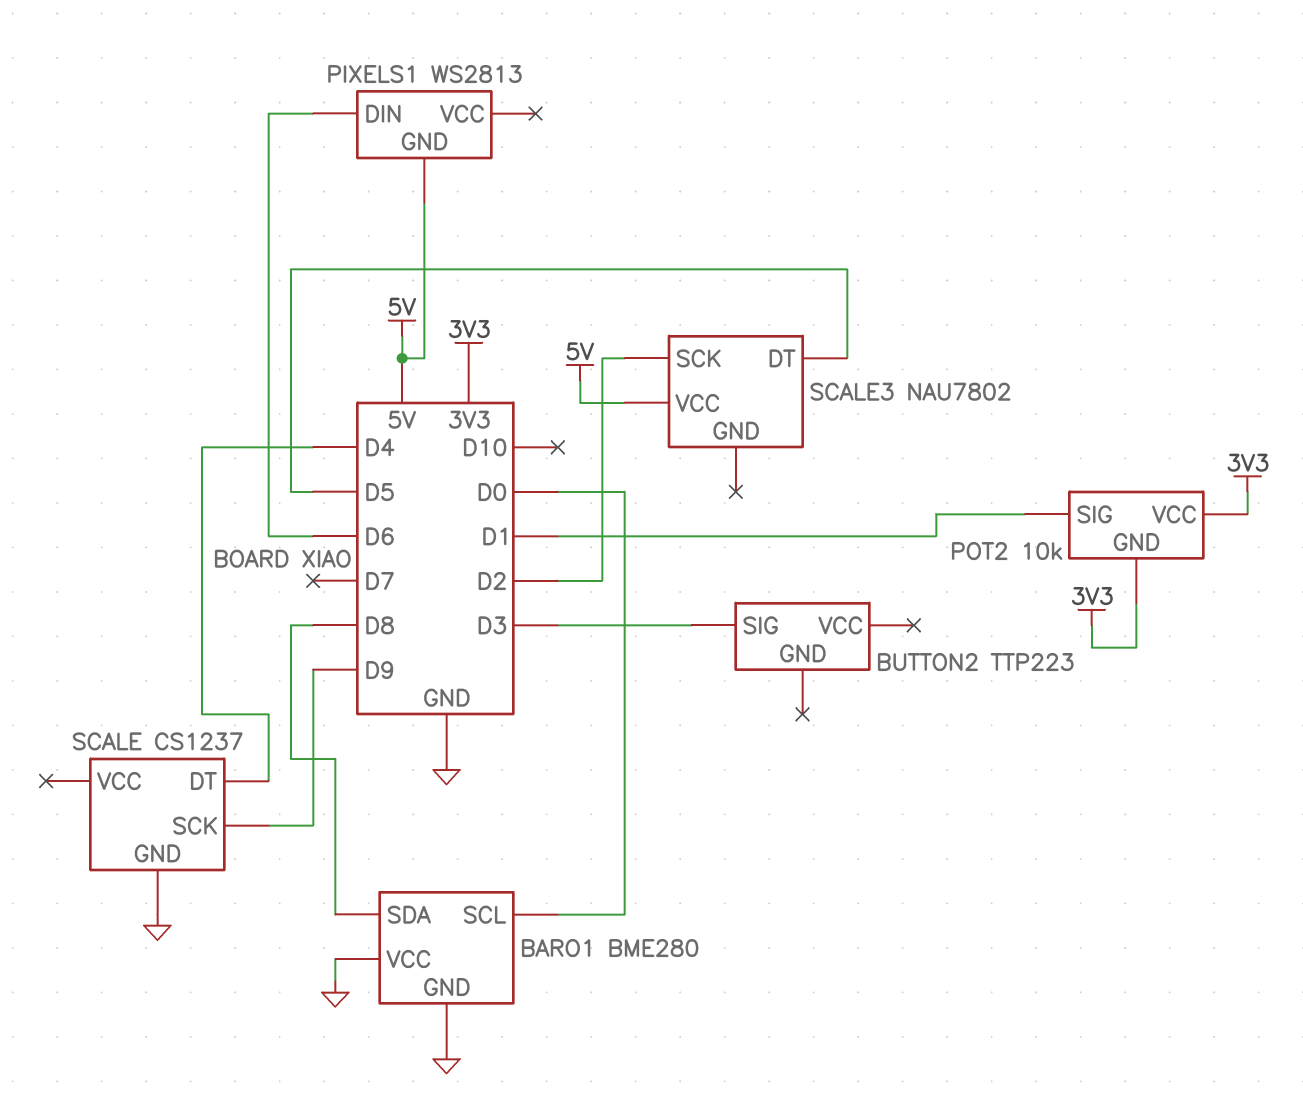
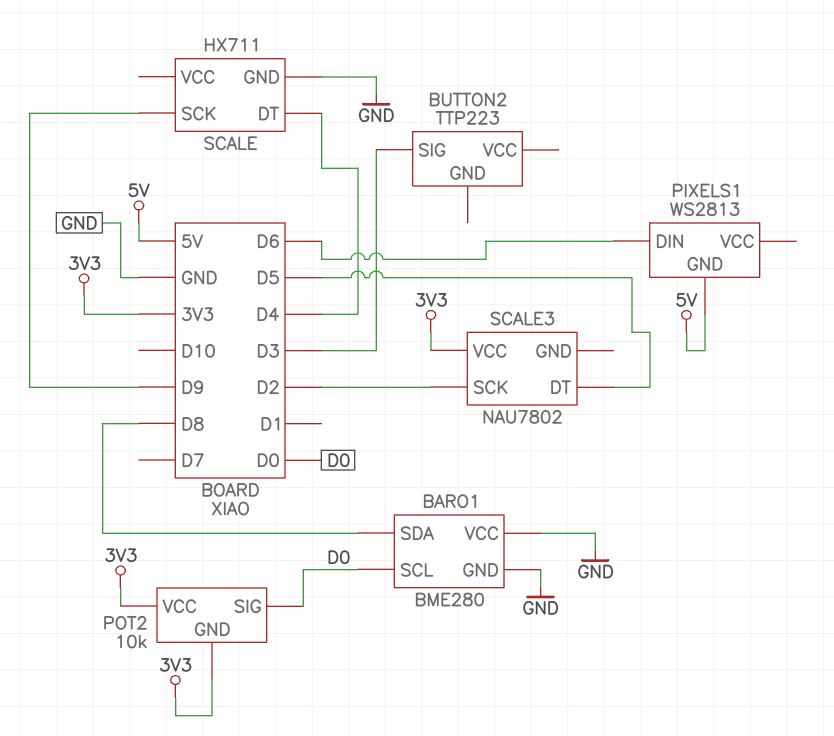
POT2 pin SIG: D1 -> D0
SCALE: CS1237 -> HX711
SCALE3 pin VCC: 5V -> 3V3

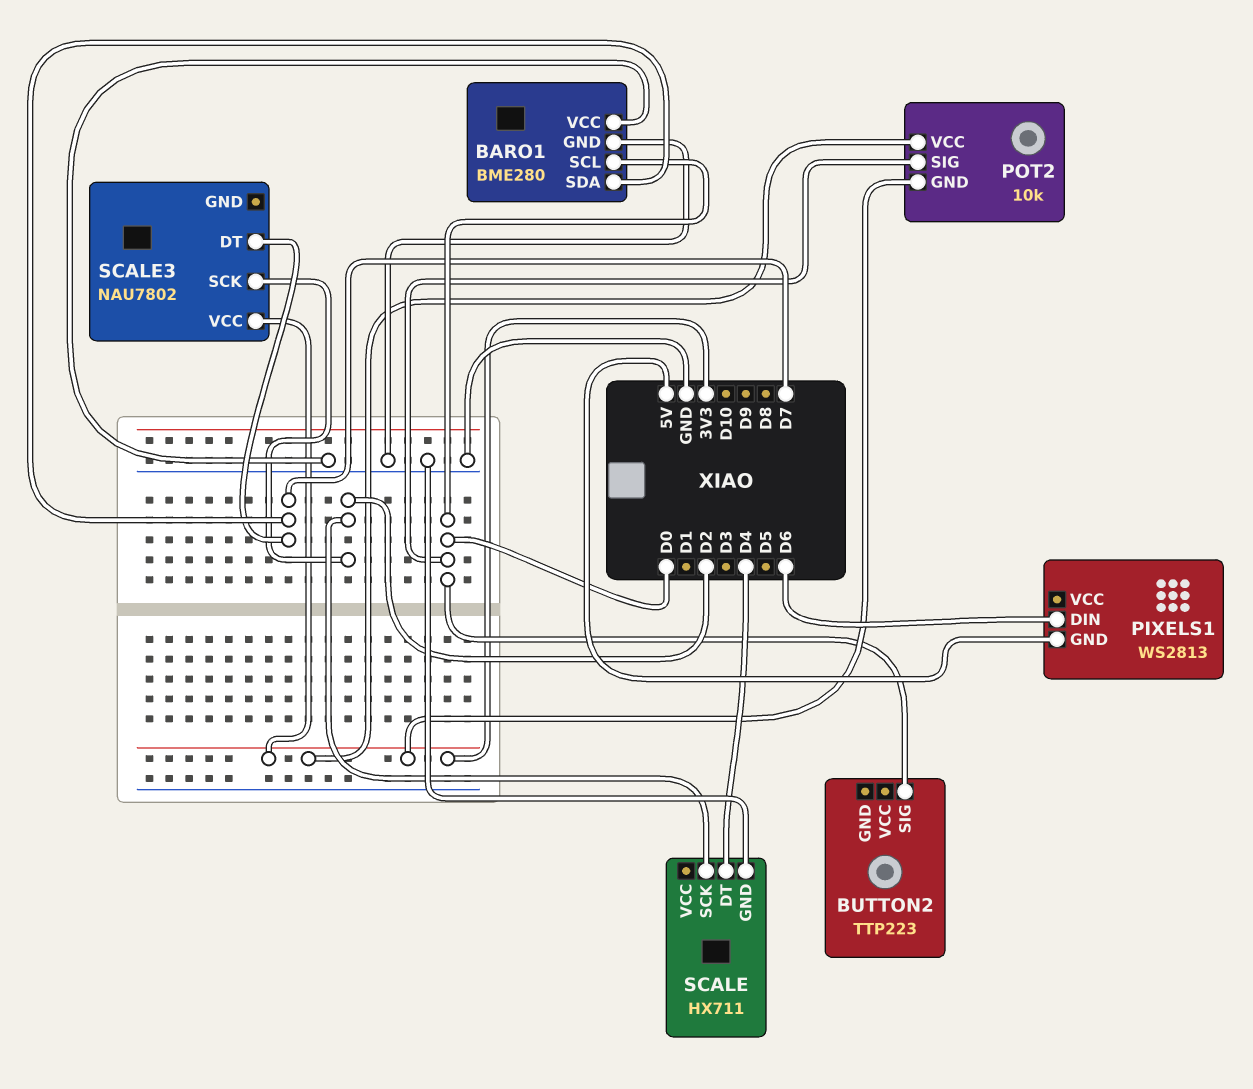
BARO1 pin SDA: D8 -> D7
BUTTON2 pin SIG: D3 -> D0
SCALE pin SCK: D9 -> D2
SCALE3 pin DT: D5 -> D7

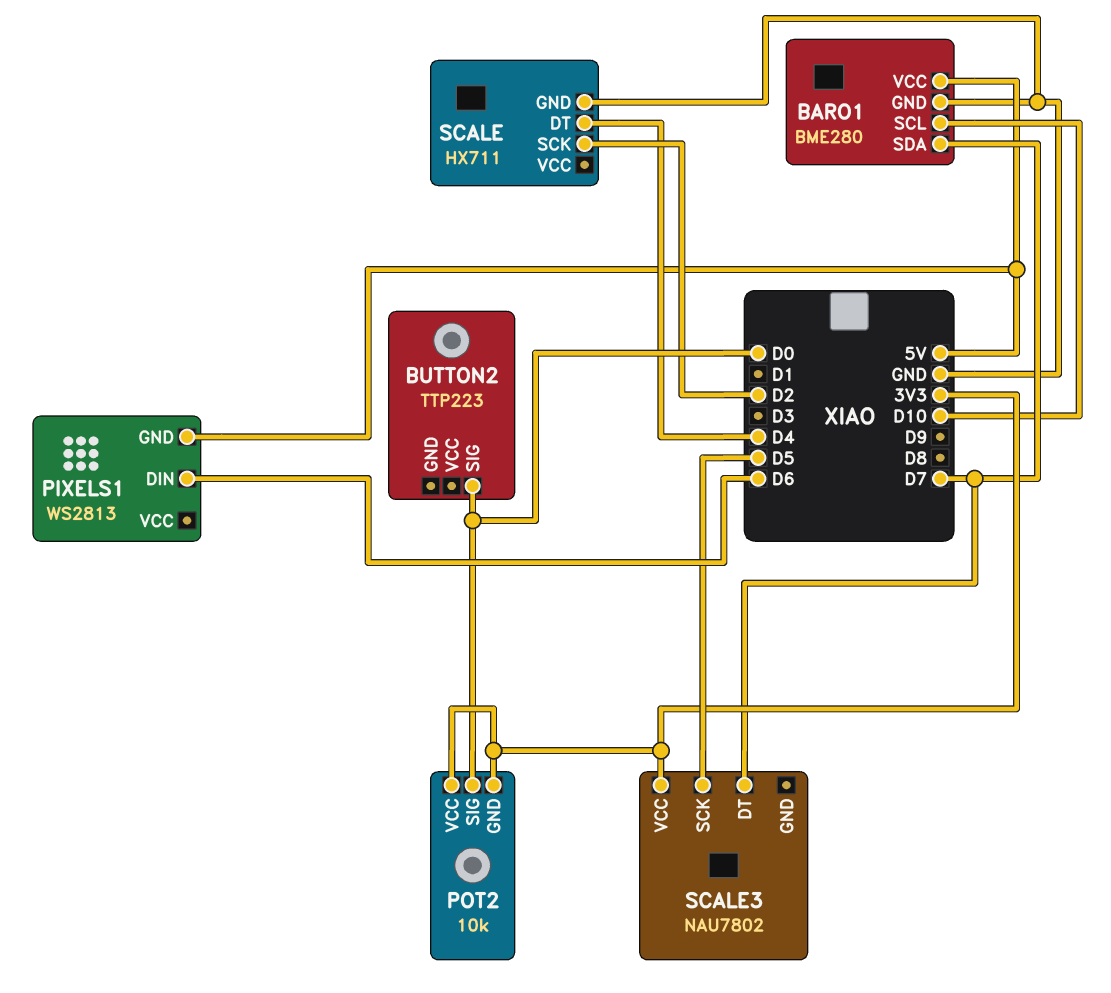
BARO1 pin SCL: D0 -> D10
BARO1 pin VCC: GND -> 5V
SCALE3 pin SCK: D2 -> D5

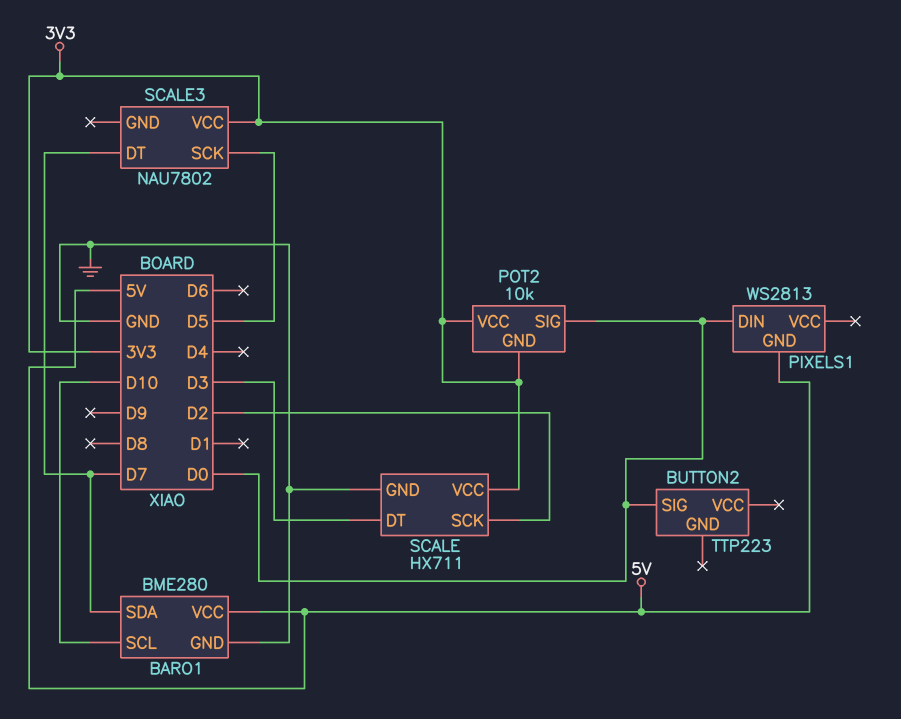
PIXELS1 pin DIN: D6 -> D0
SCALE pin DT: D4 -> D3
SCALE pin VCC: none -> 3V3

